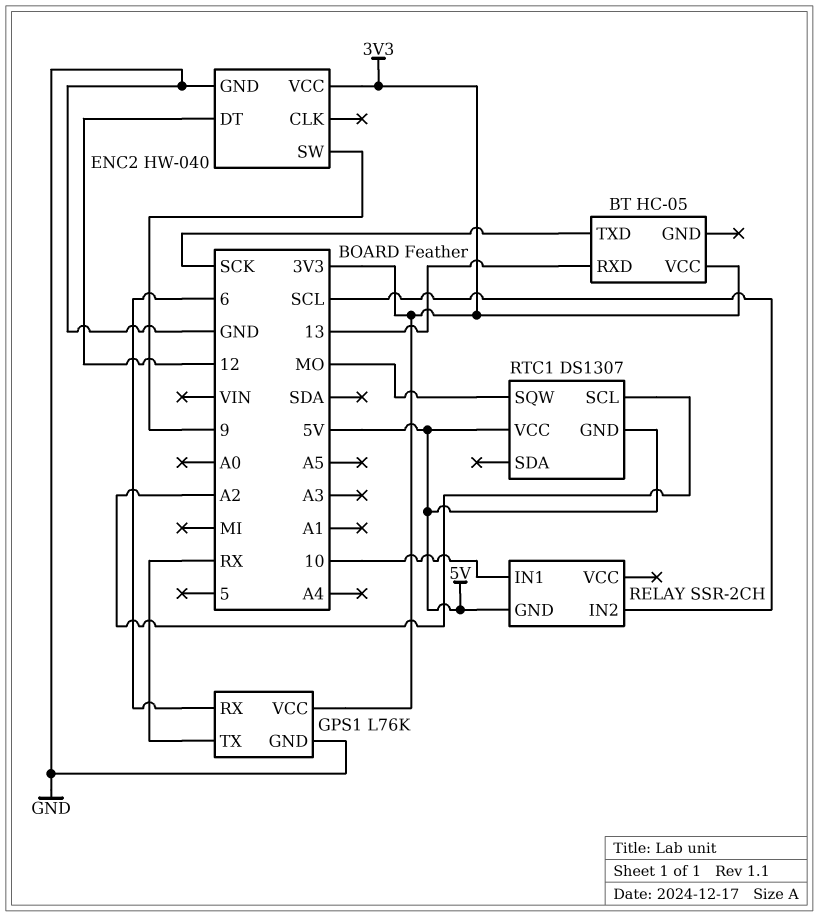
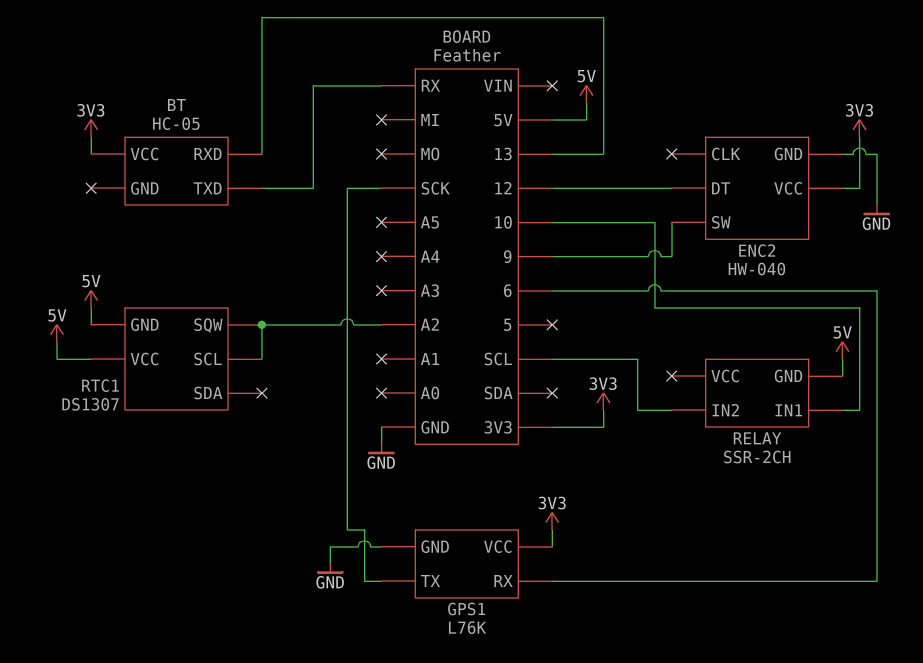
BT pin TXD: SCK -> RX
GPS1 pin TX: RX -> SCK
RTC1 pin SQW: MO -> A2

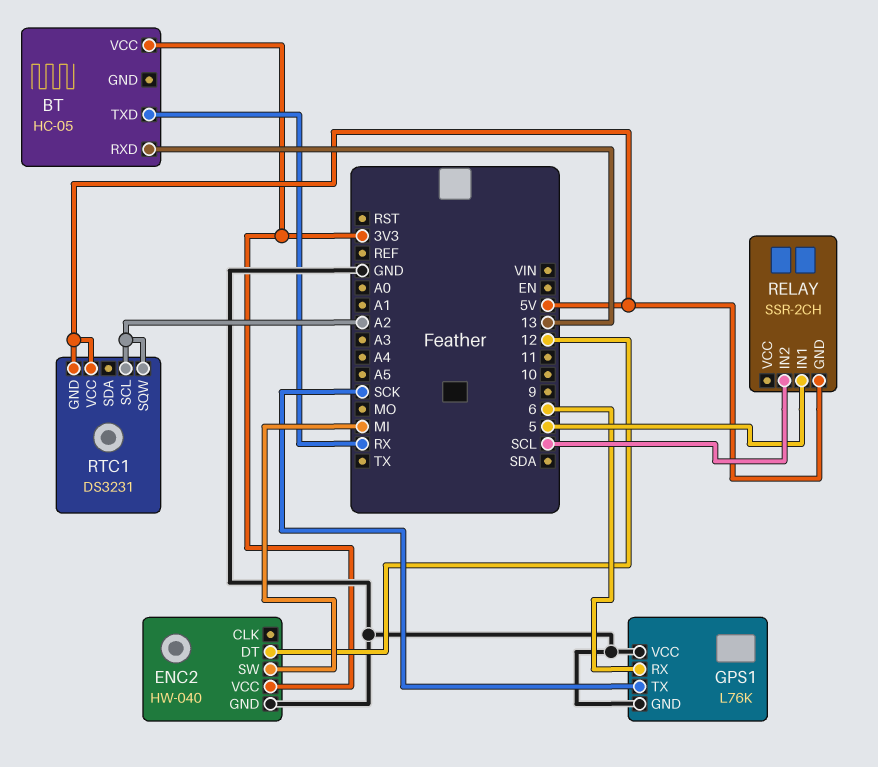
ENC2 pin SW: 9 -> MI
GPS1 pin VCC: 3V3 -> GND
RELAY pin IN1: 10 -> 5
RTC1: DS1307 -> DS3231

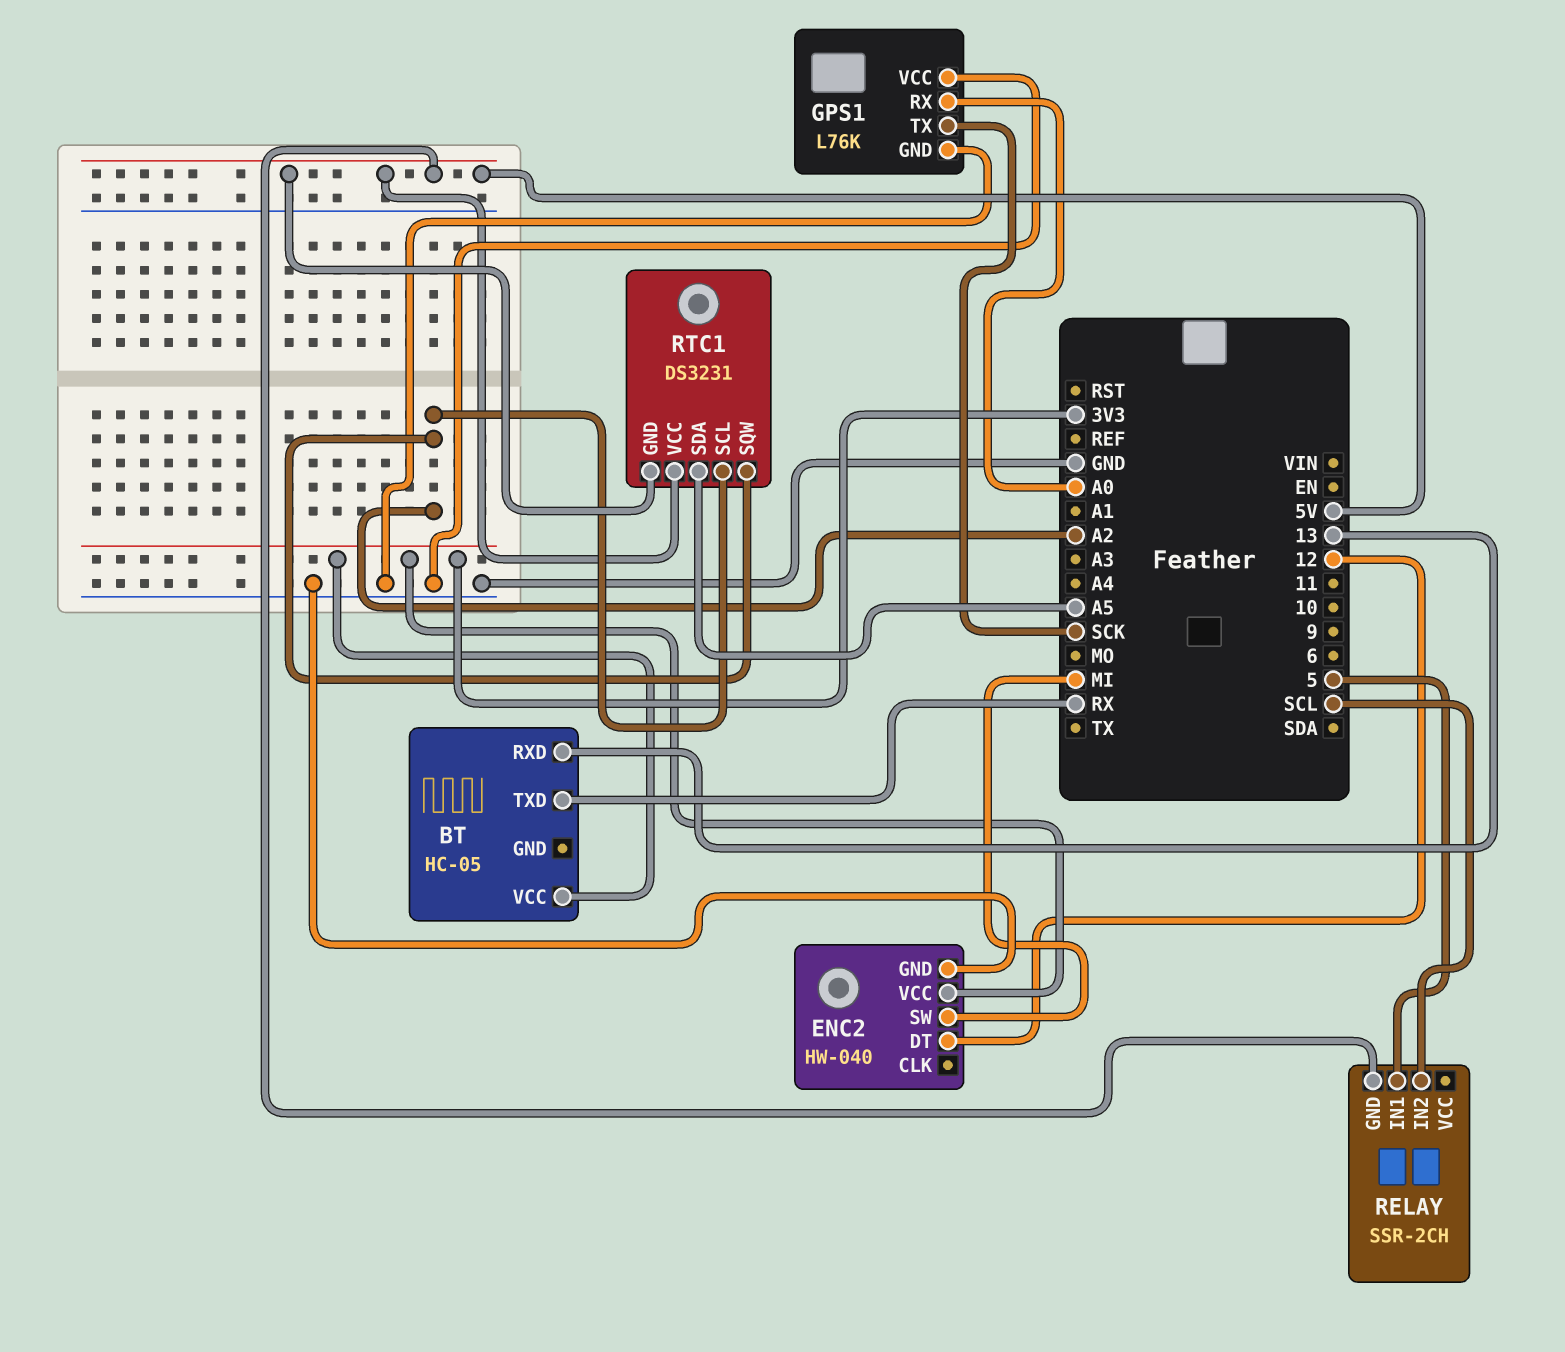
GPS1 pin RX: 6 -> A0
RTC1 pin SDA: none -> A5

